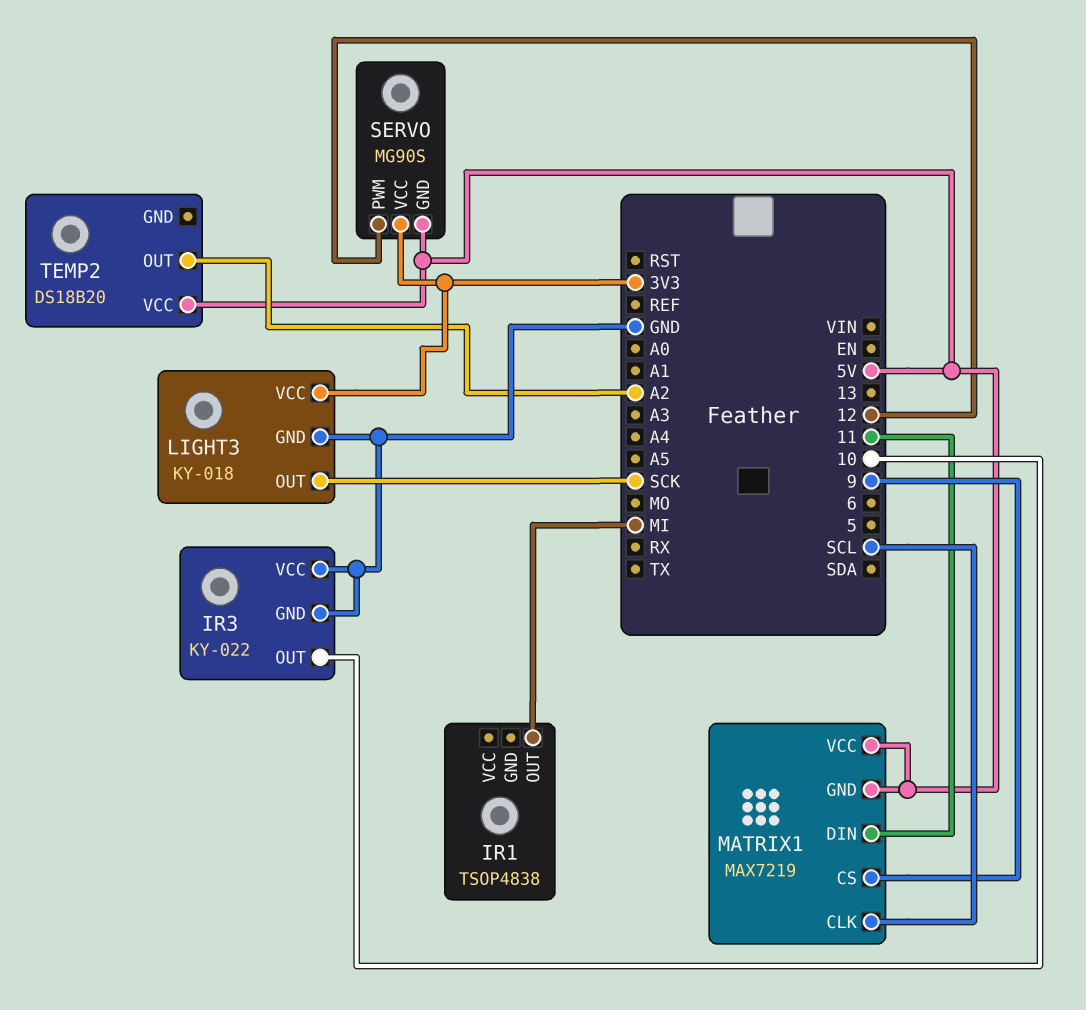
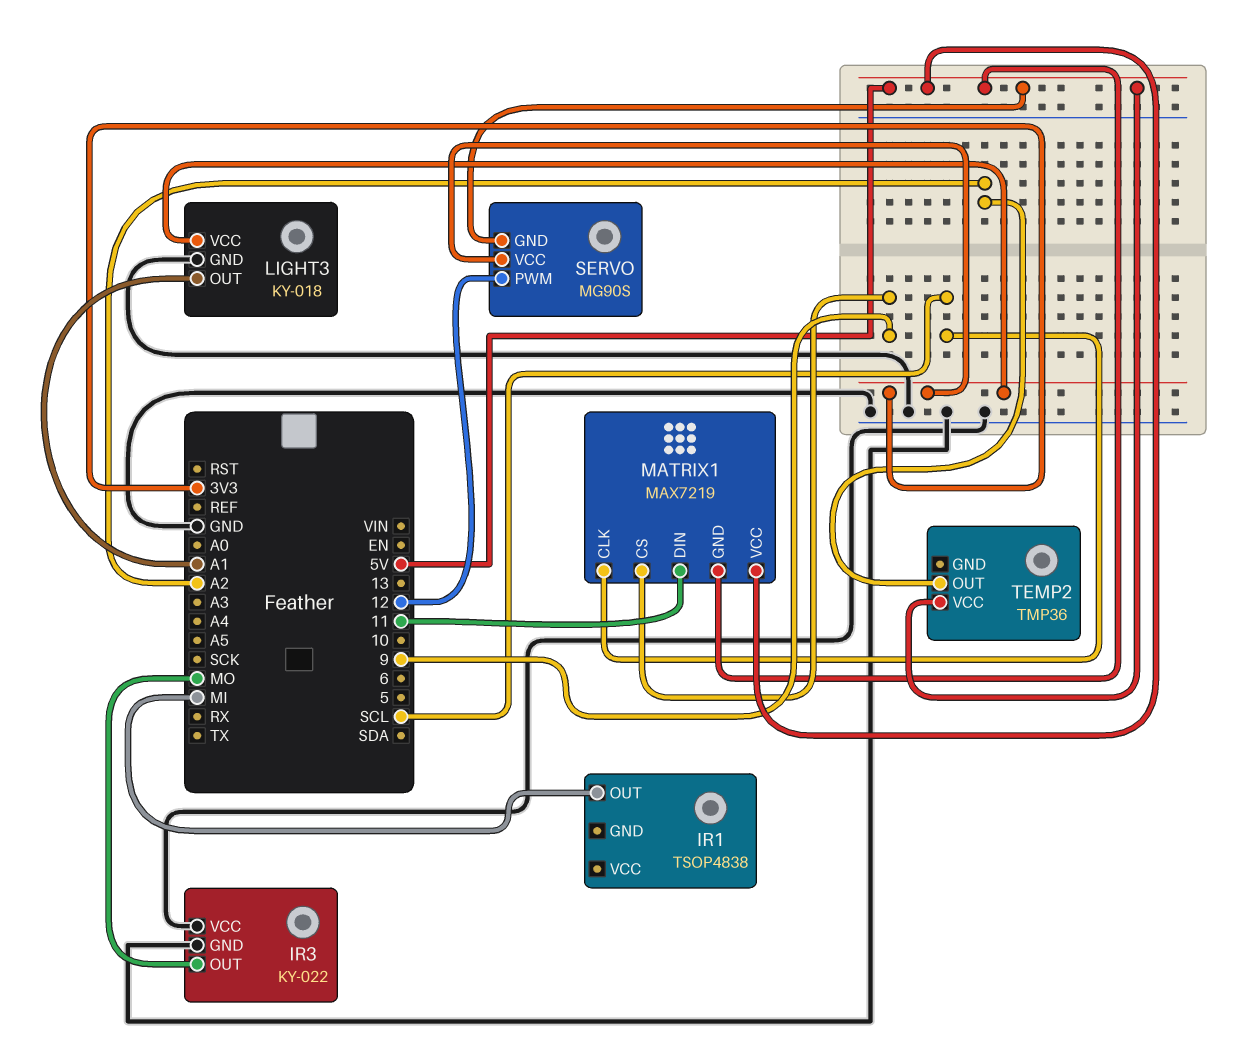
IR3 pin OUT: 10 -> MO
LIGHT3 pin OUT: SCK -> A1
TEMP2: DS18B20 -> TMP36

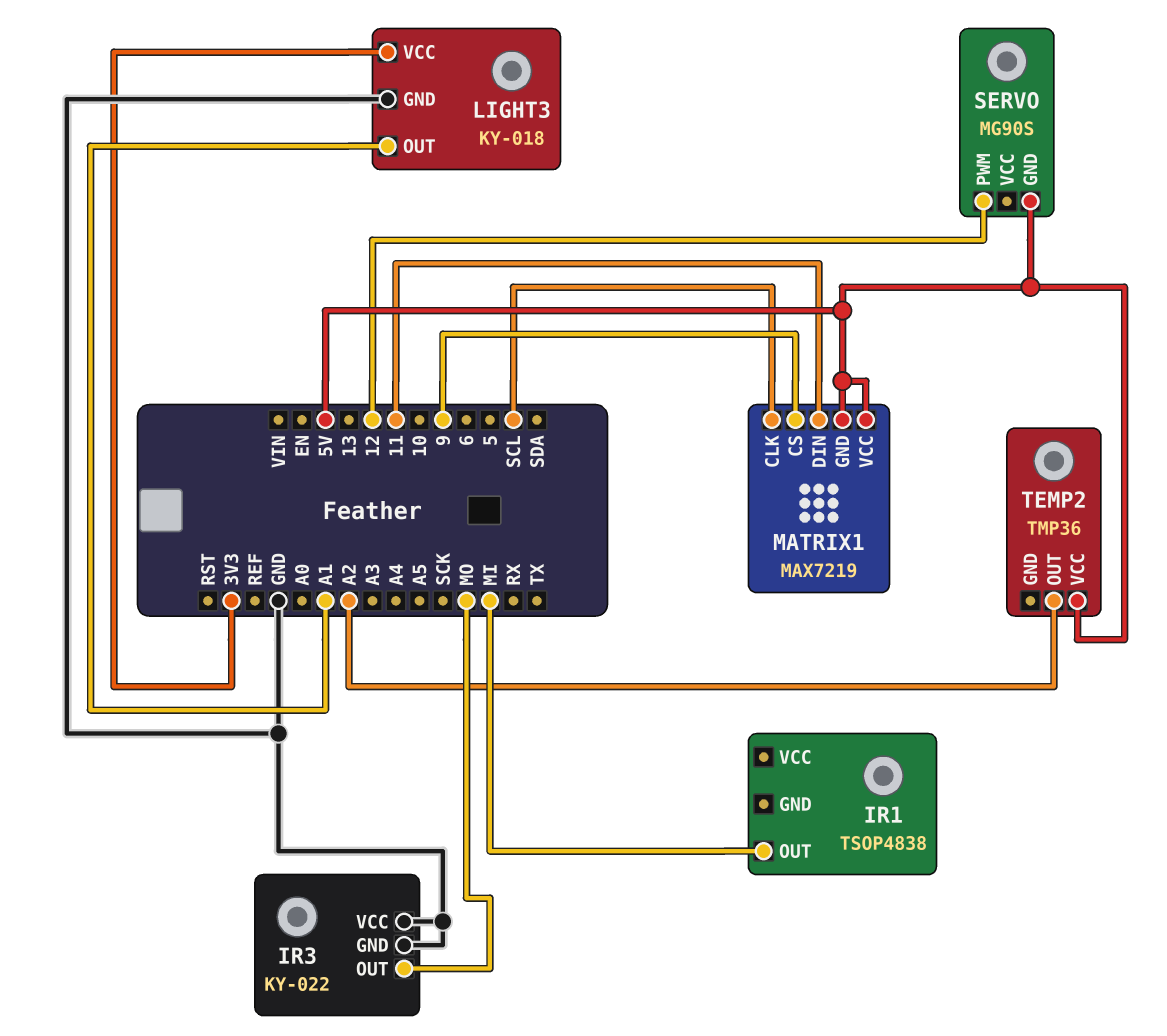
SERVO pin VCC: 3V3 -> none

